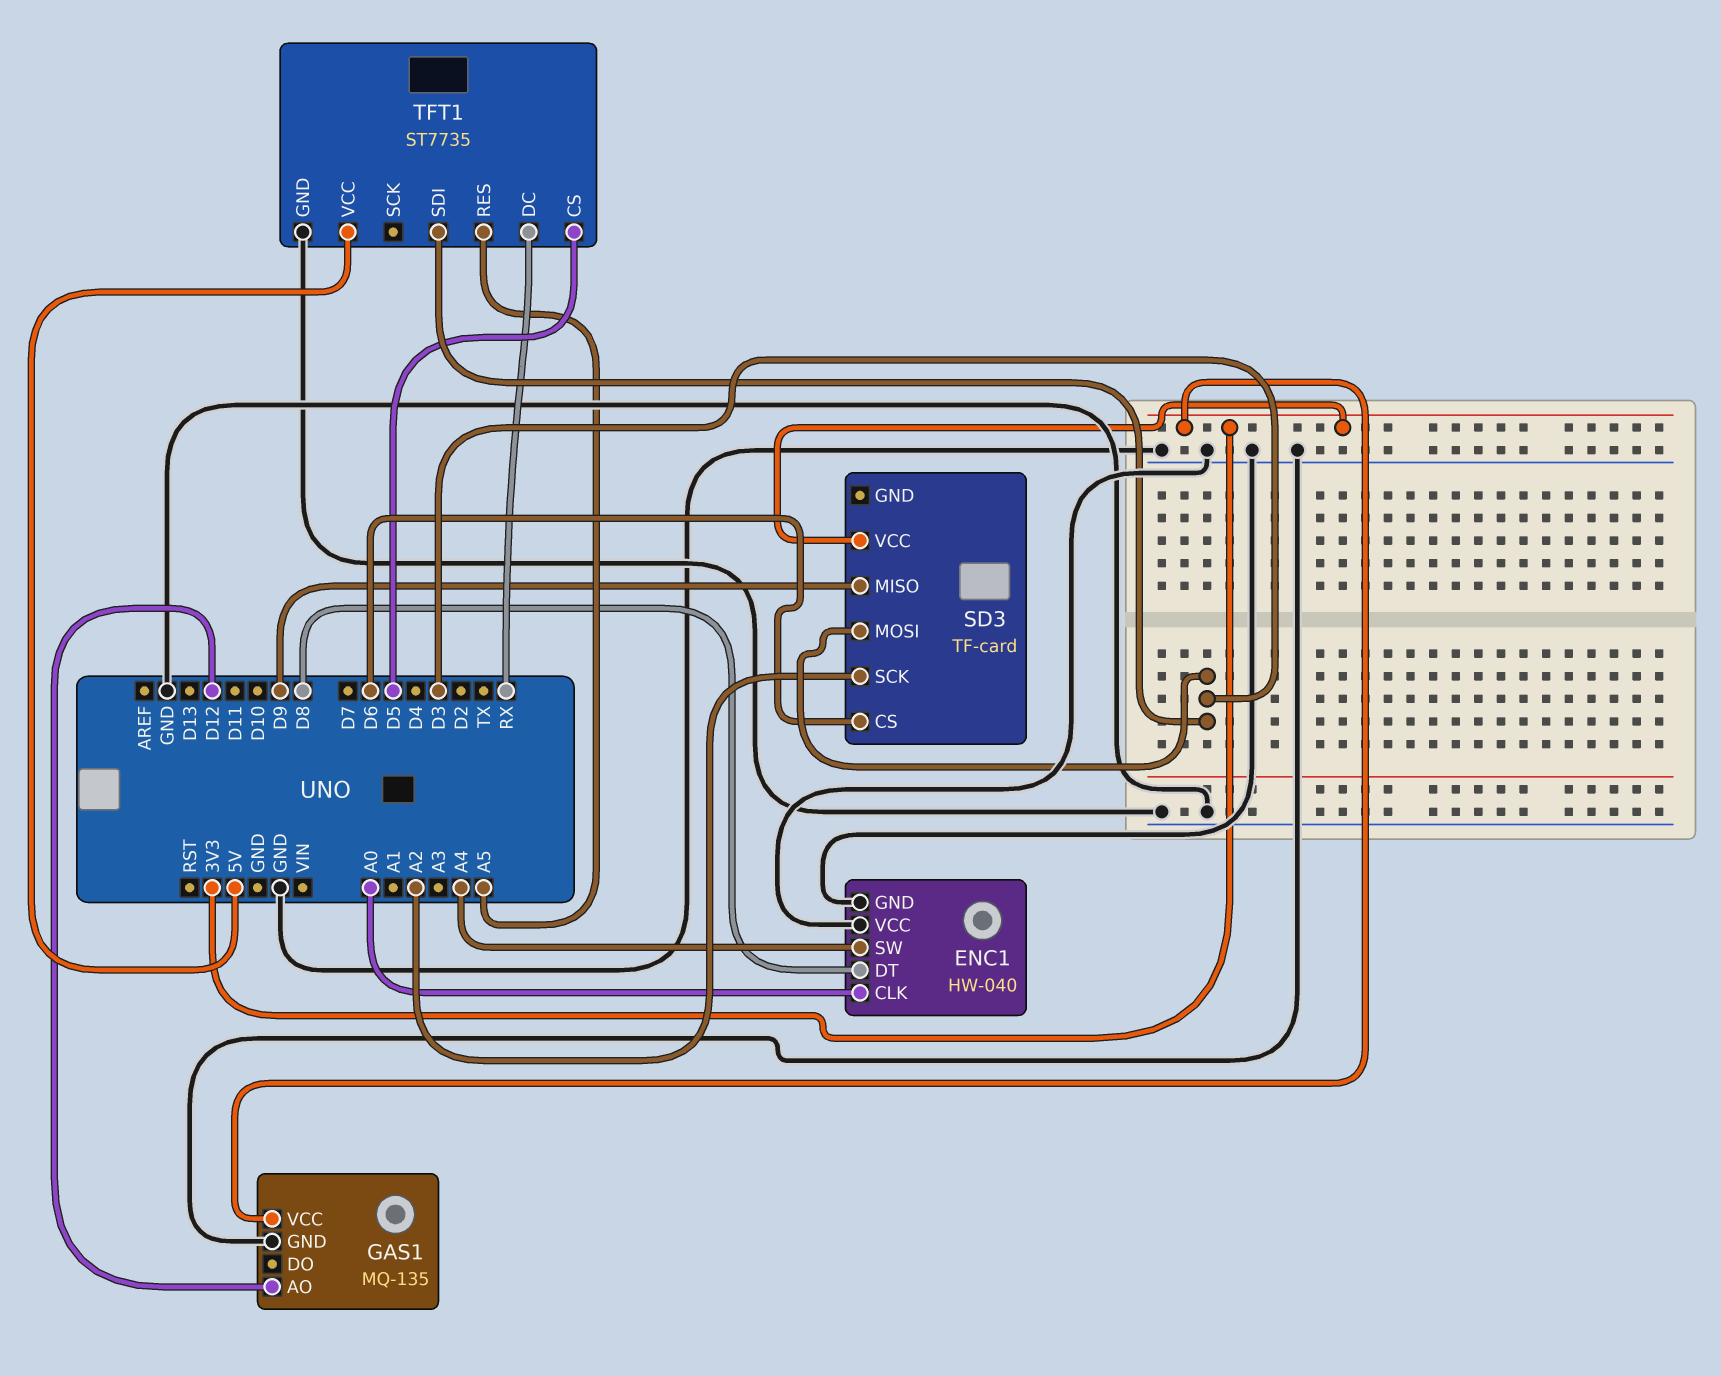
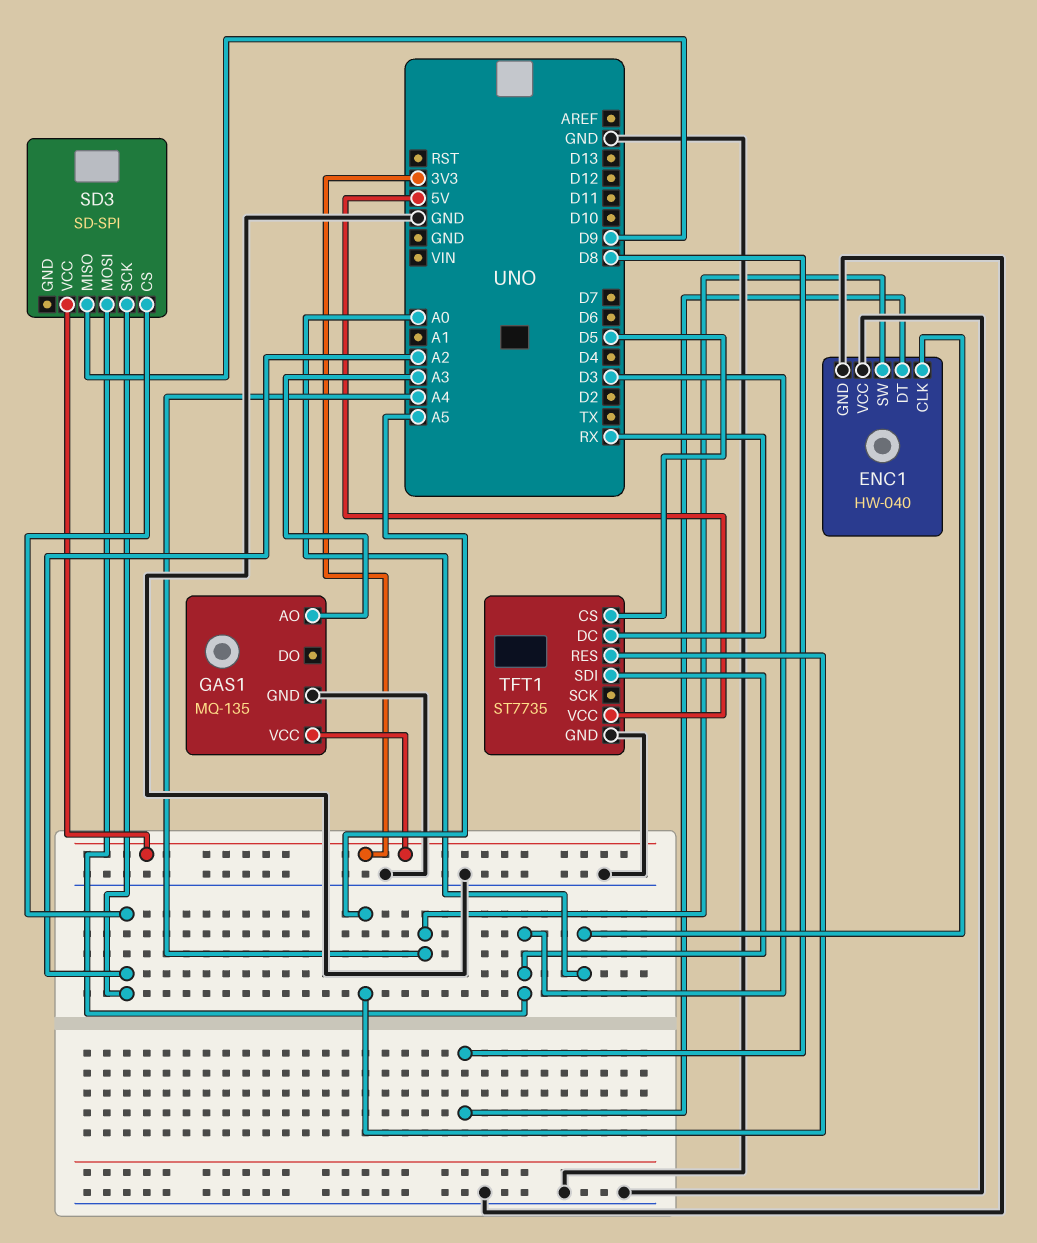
GAS1 pin AO: D12 -> A3
SD3: TF-card -> SD-SPI
SD3 pin CS: D6 -> A2

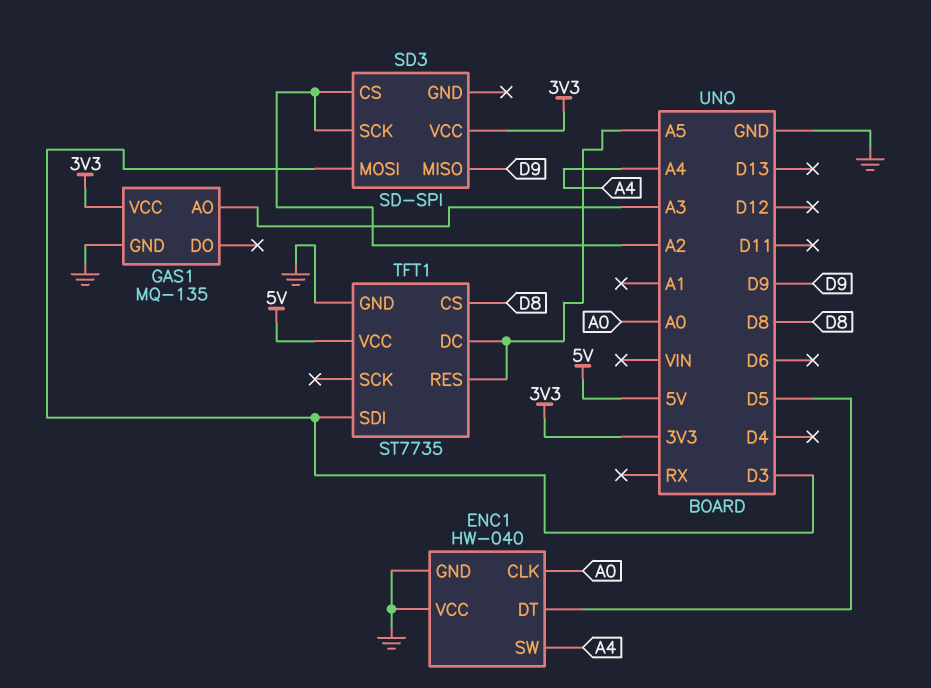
ENC1 pin DT: D8 -> D5
TFT1 pin CS: D5 -> D8
TFT1 pin DC: RX -> A5

